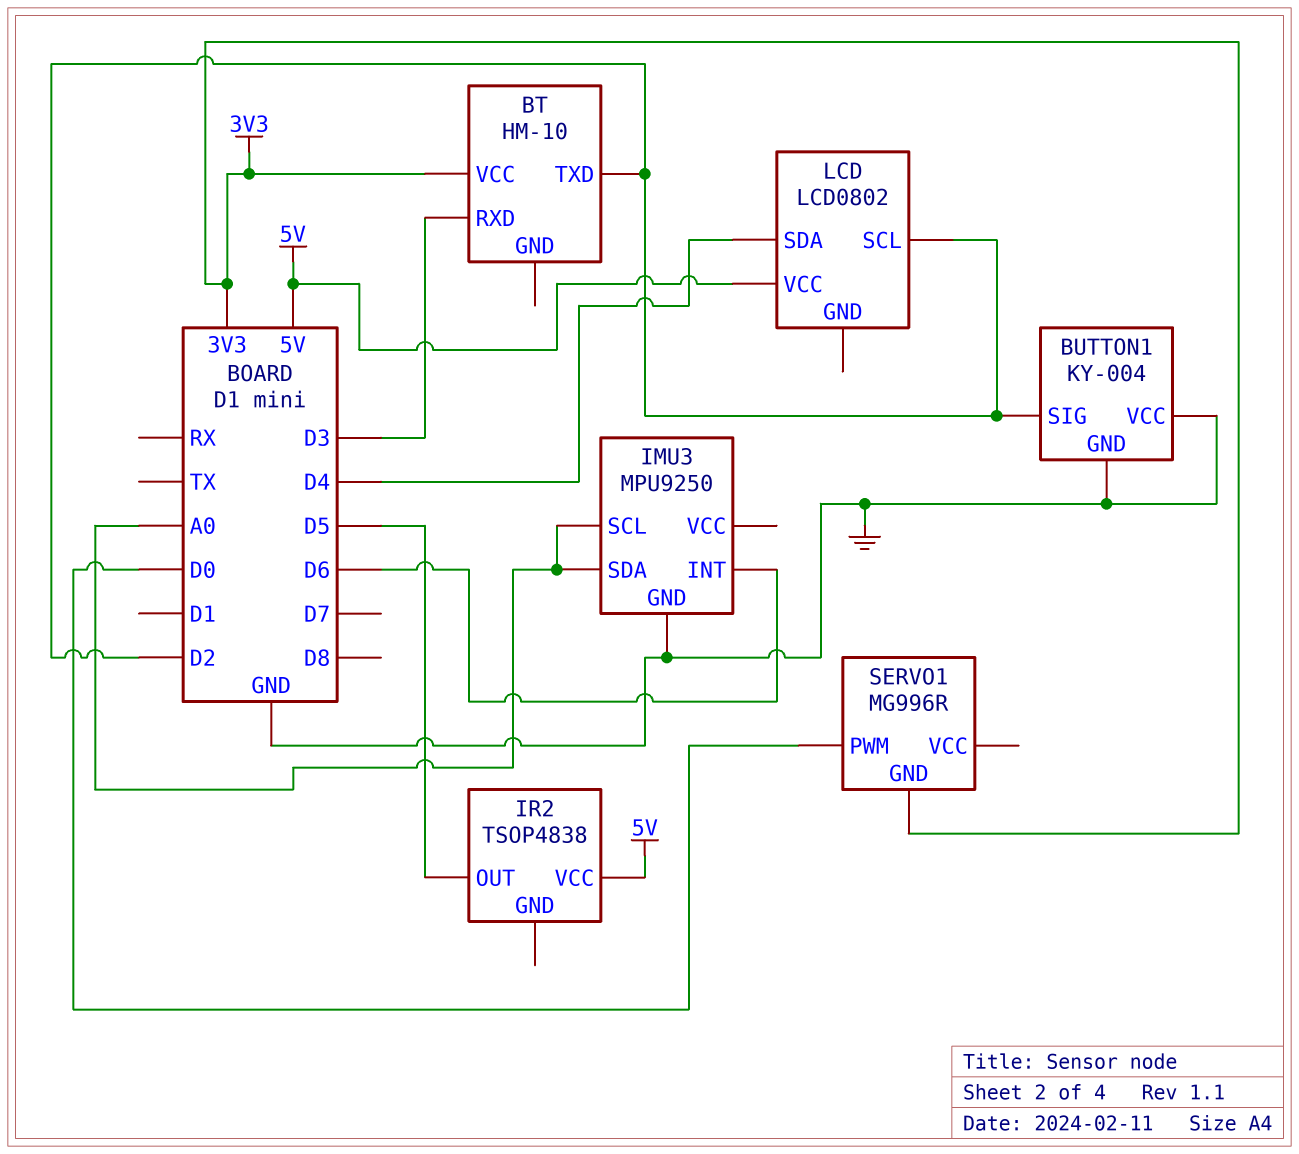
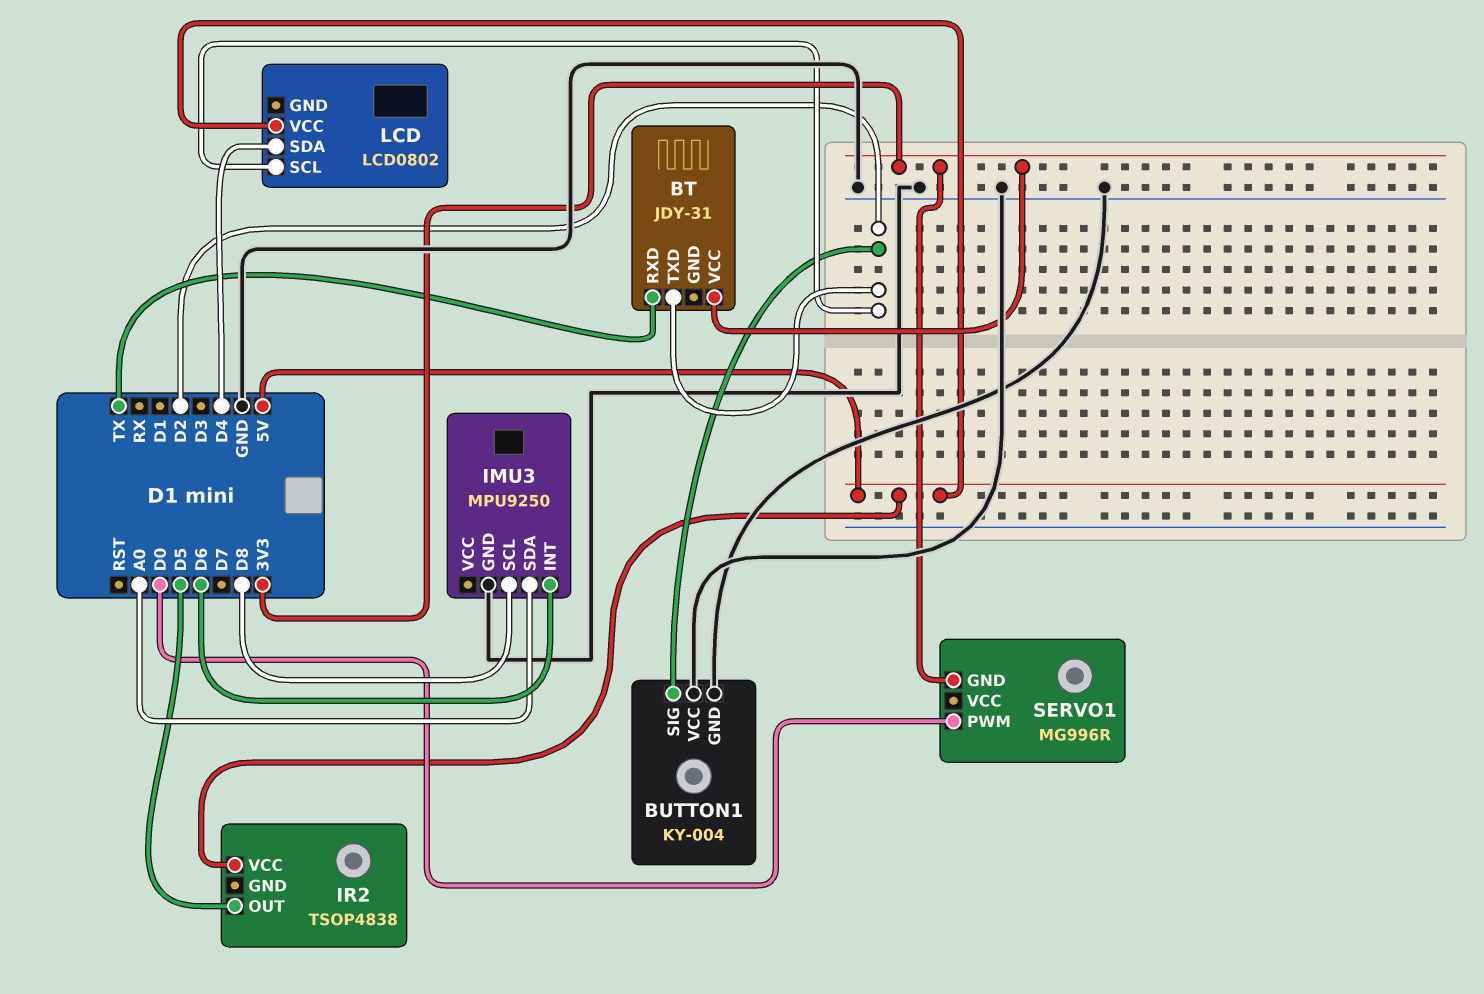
BT: HM-10 -> JDY-31
BT pin RXD: D3 -> TX
IMU3 pin SCL: A0 -> D8

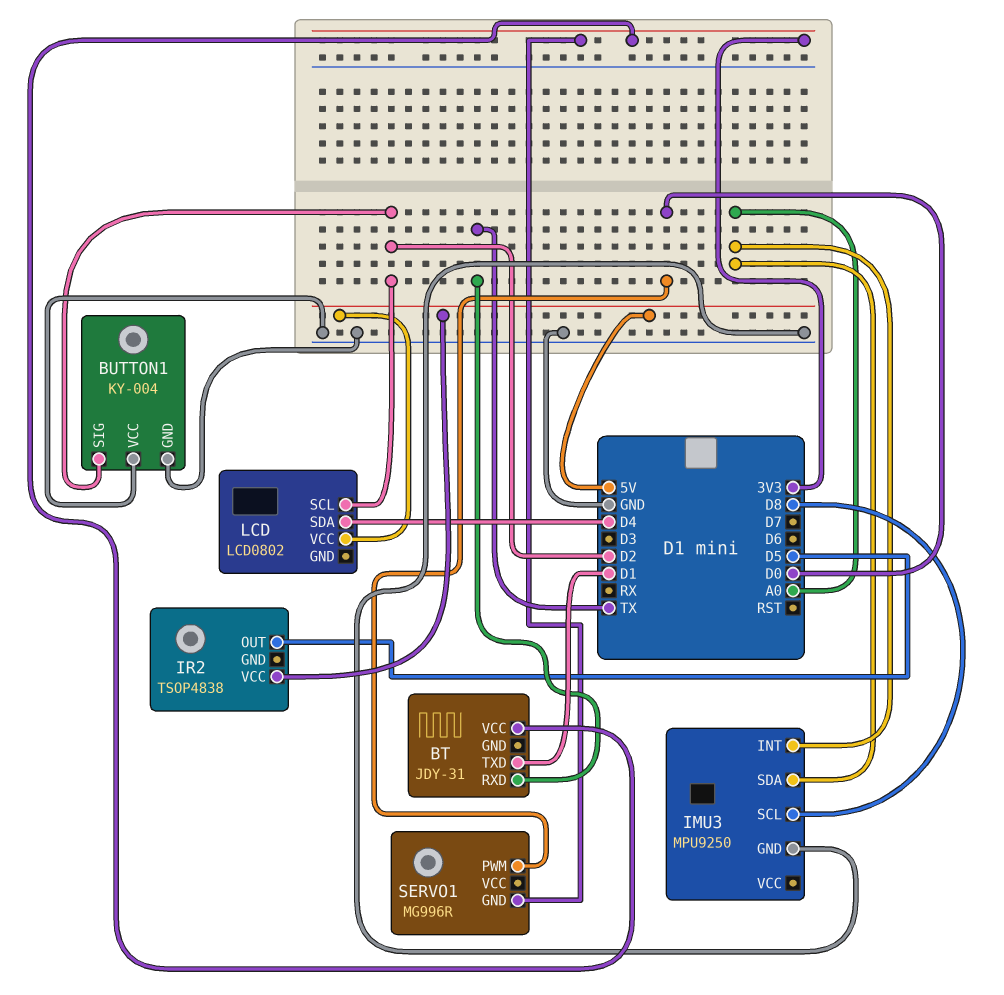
BT pin TXD: D2 -> D1
IMU3 pin INT: D6 -> A0

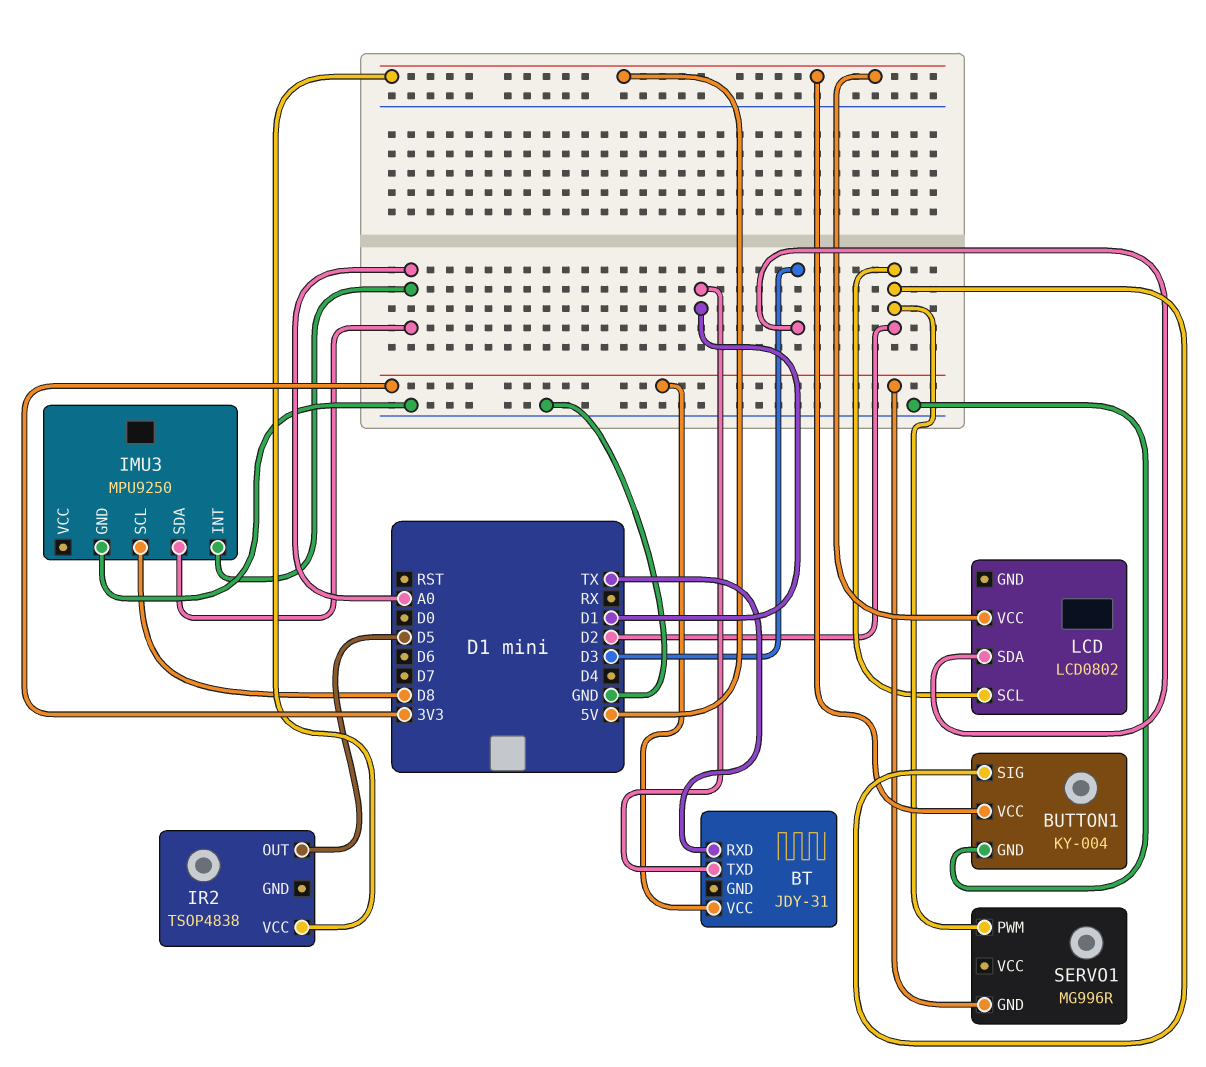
BUTTON1 pin VCC: GND -> 5V
LCD pin SDA: D4 -> D3
SERVO1 pin PWM: D0 -> D2

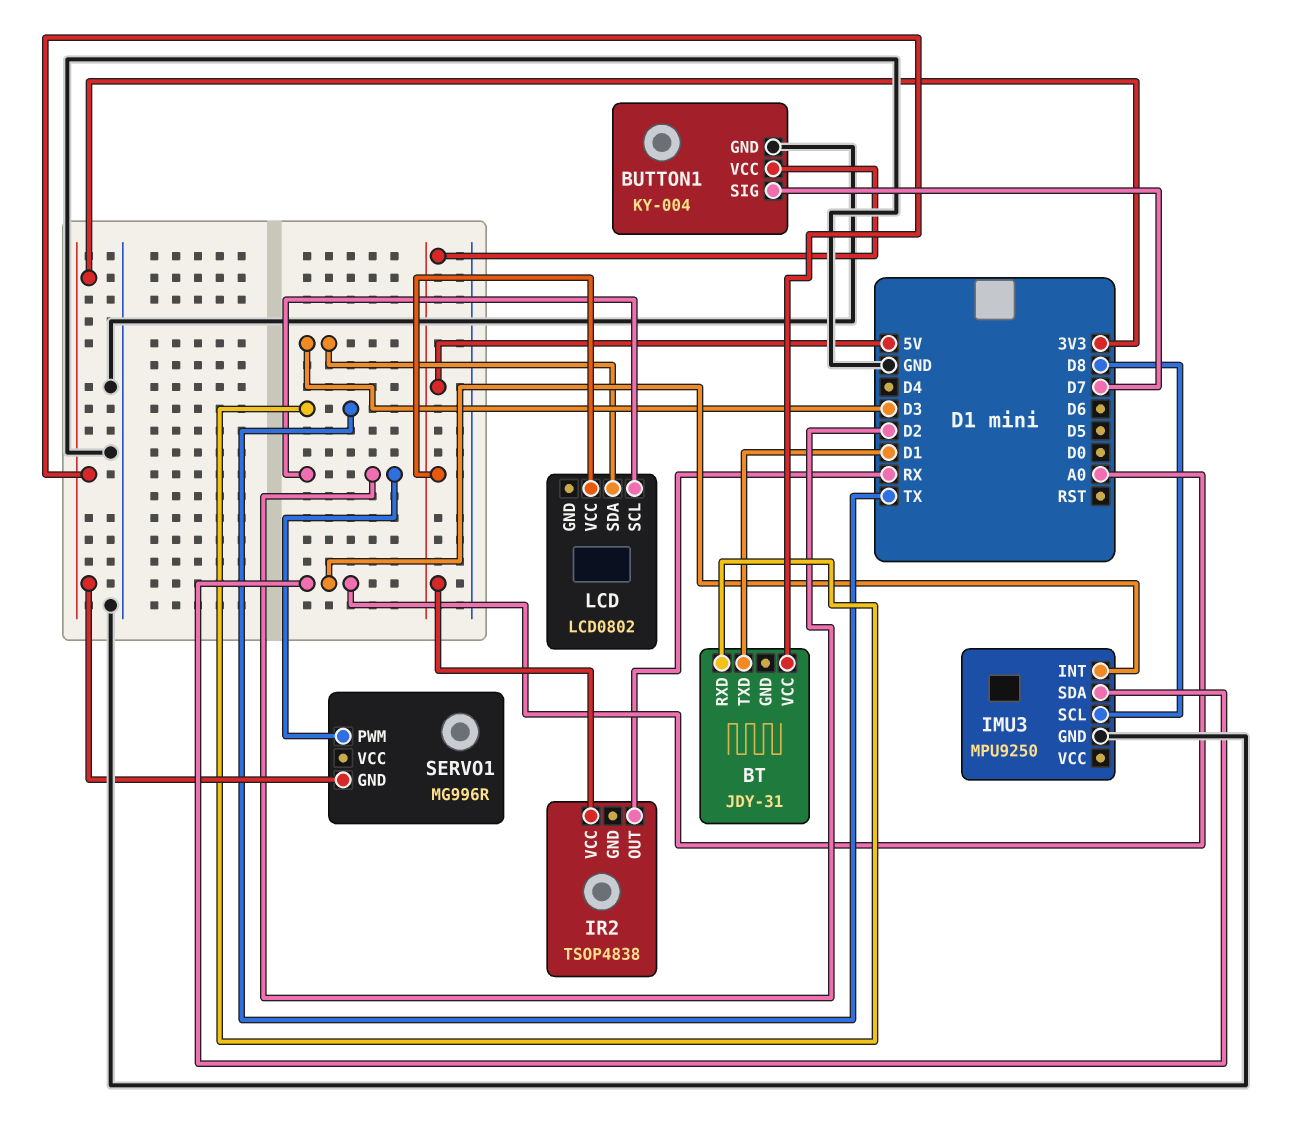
BUTTON1 pin SIG: D2 -> D7
IR2 pin OUT: D5 -> RX

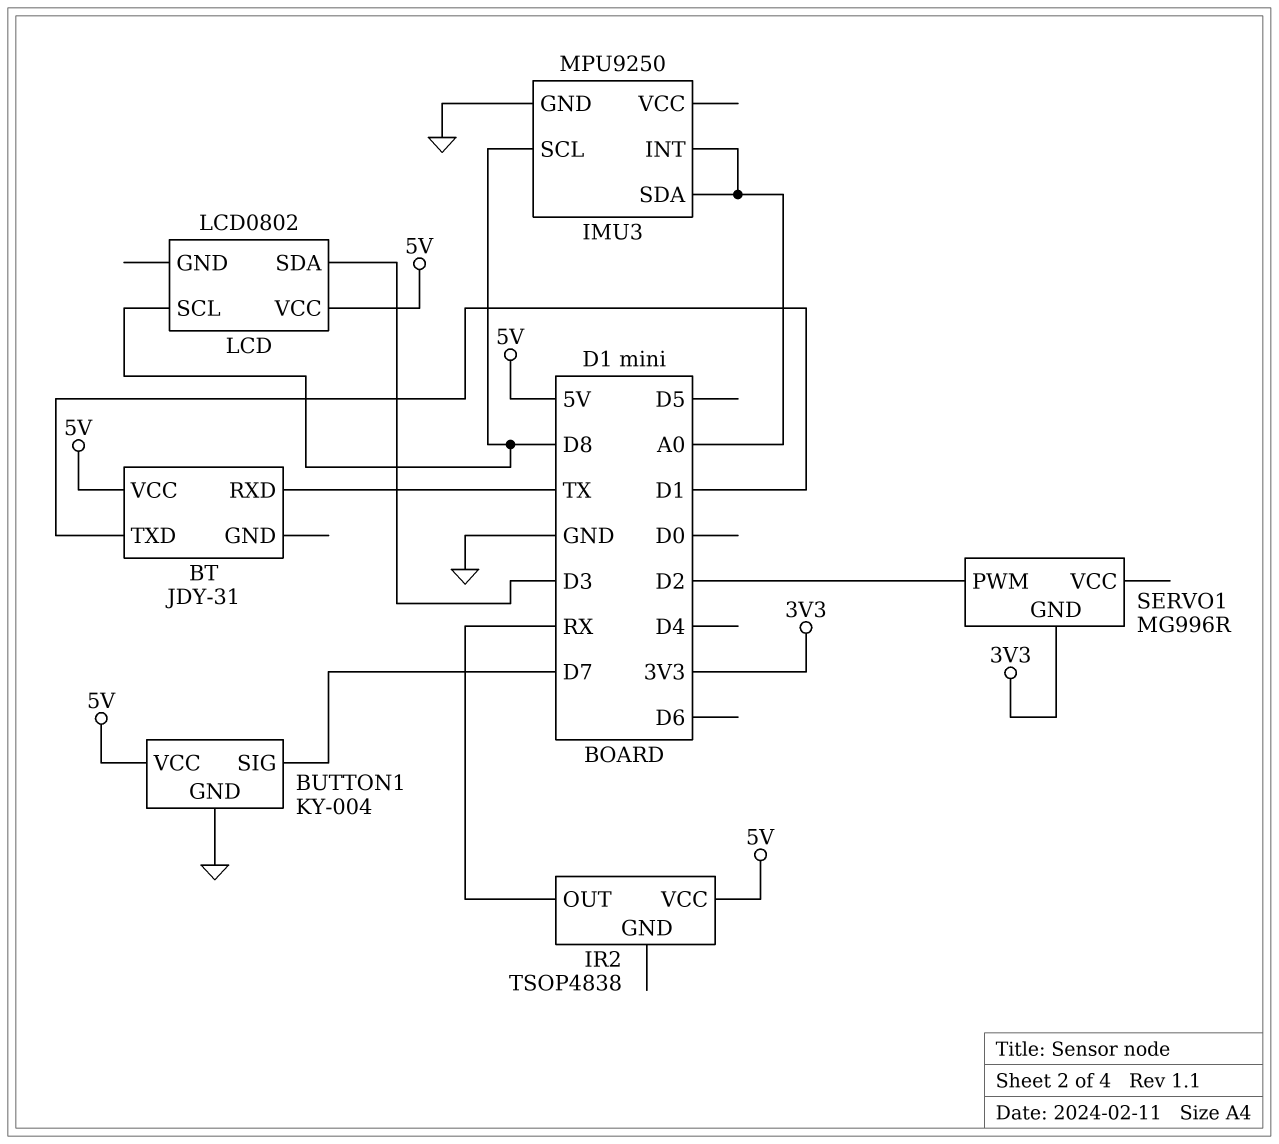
BT pin VCC: 3V3 -> 5V
LCD pin SCL: D2 -> D8

